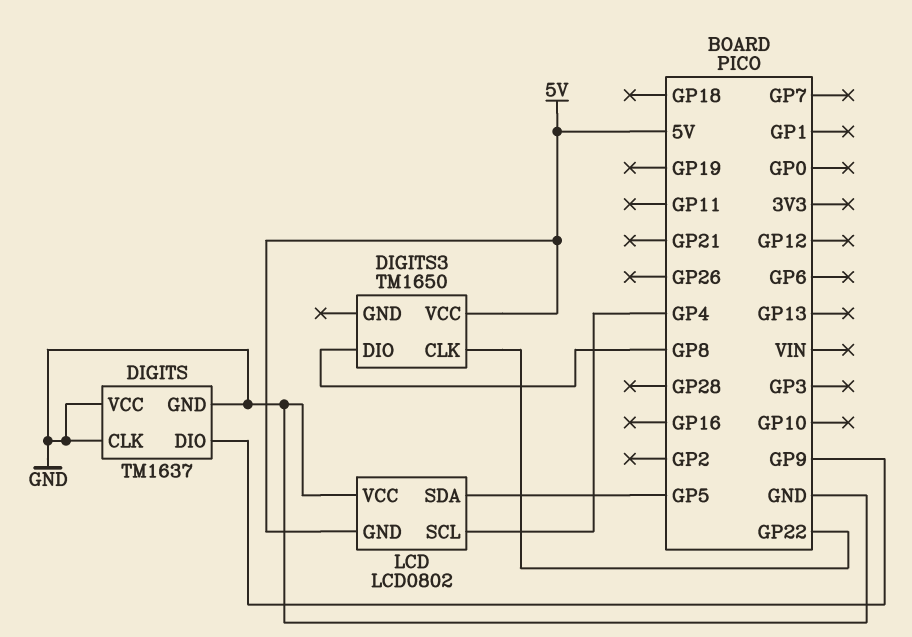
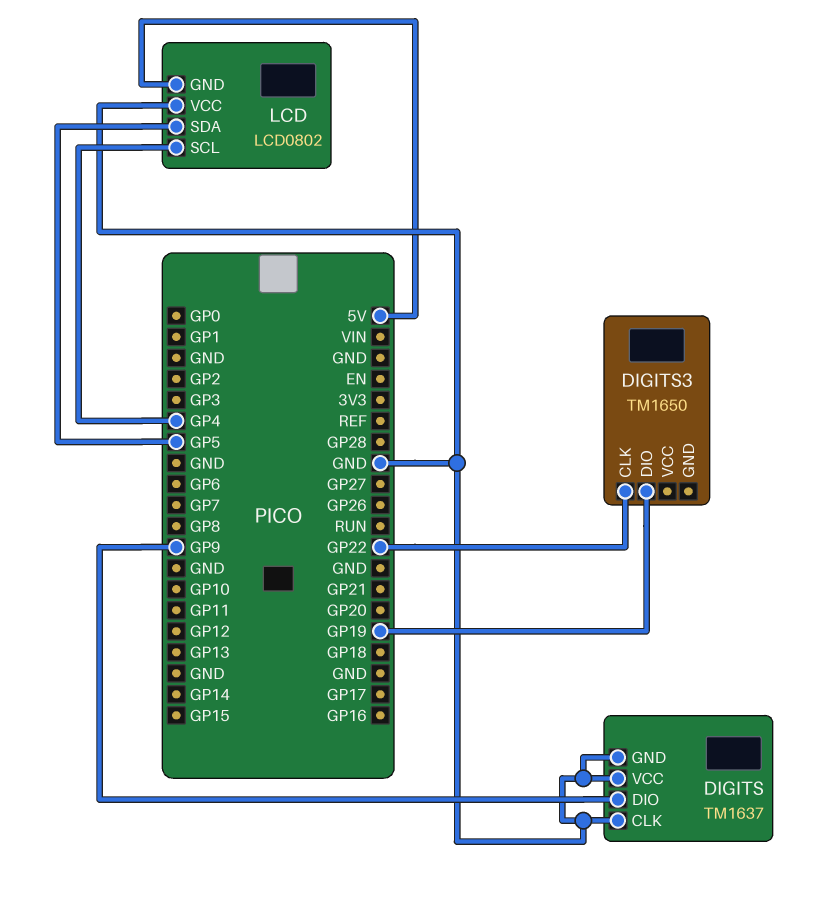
DIGITS3 pin DIO: GP8 -> GP19
DIGITS3 pin VCC: 5V -> none

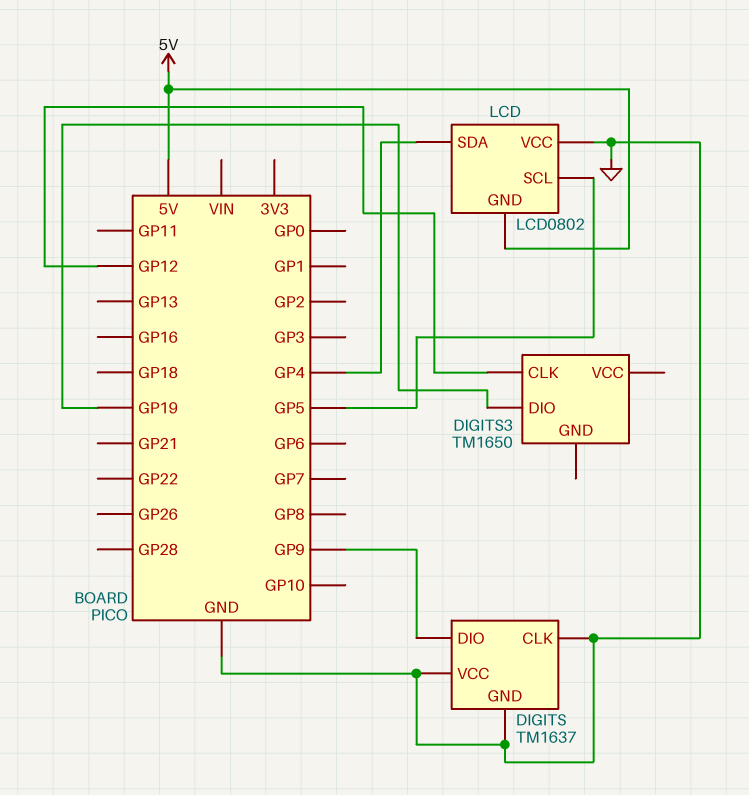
DIGITS3 pin CLK: GP22 -> GP12
LCD pin SCL: GP4 -> GP5
LCD pin SDA: GP5 -> GP4

